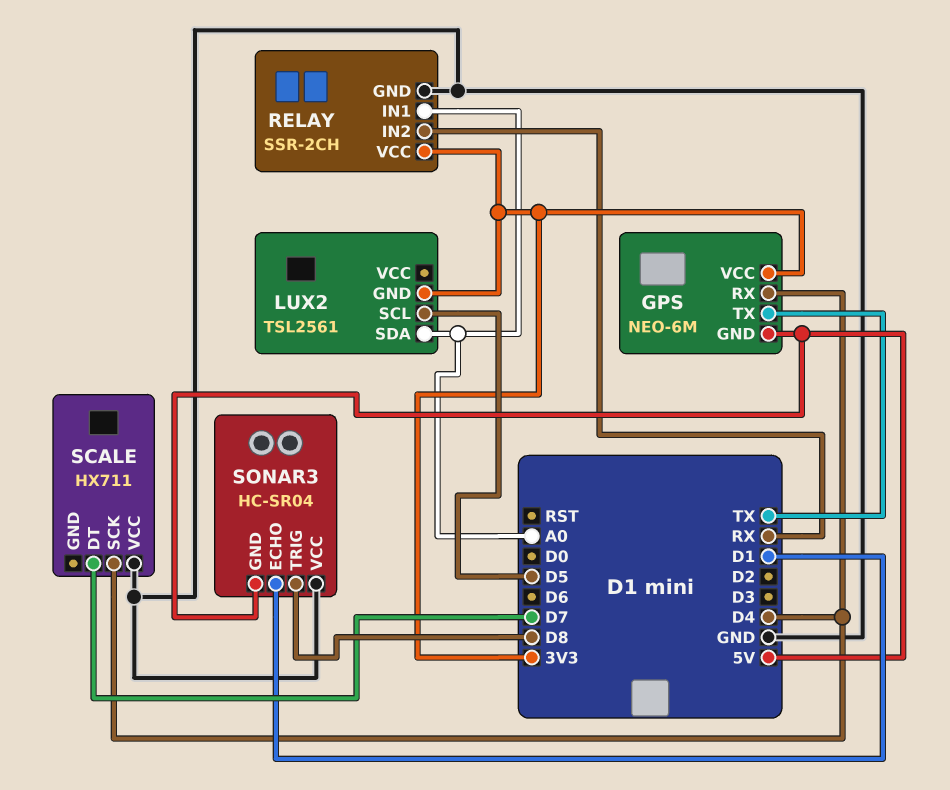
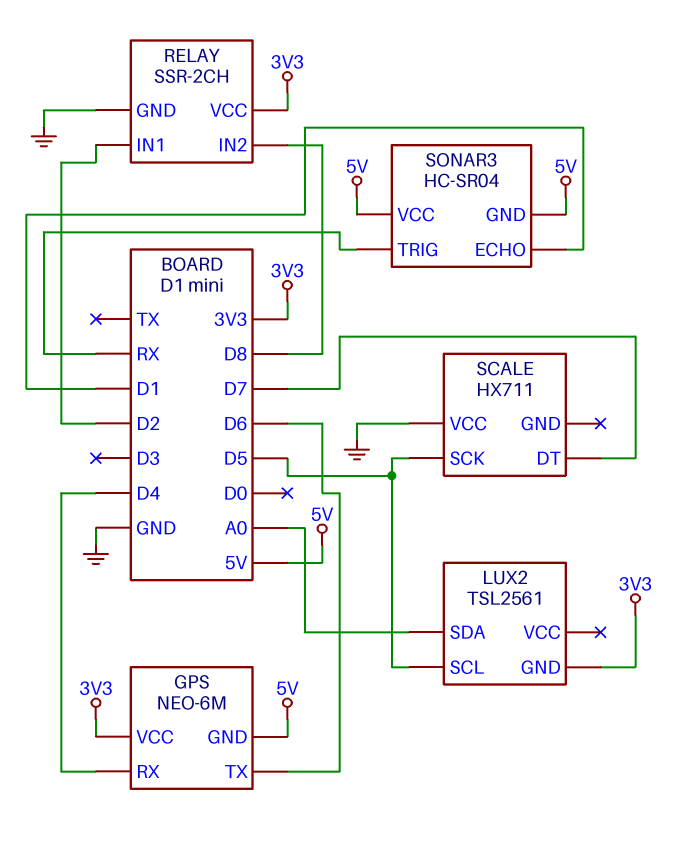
GPS pin TX: TX -> D6
RELAY pin IN1: A0 -> D2
RELAY pin IN2: RX -> D8
SCALE pin SCK: D4 -> D5
SONAR3 pin TRIG: D8 -> RX
SONAR3 pin VCC: GND -> 5V

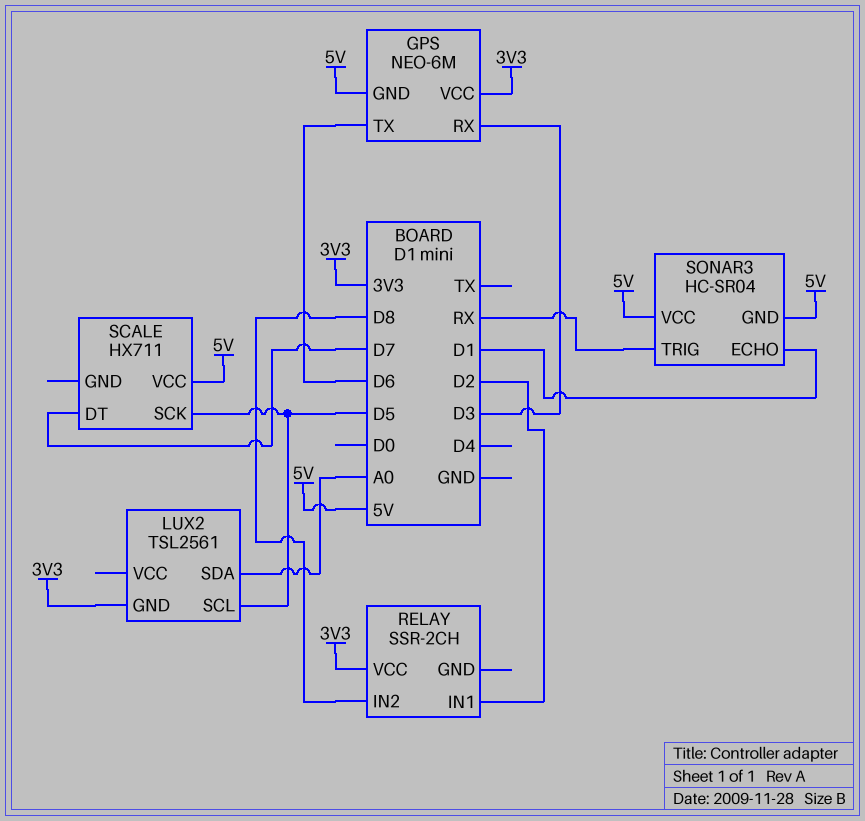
GPS pin RX: D4 -> D3
RELAY pin GND: GND -> none
SCALE pin VCC: GND -> 5V

